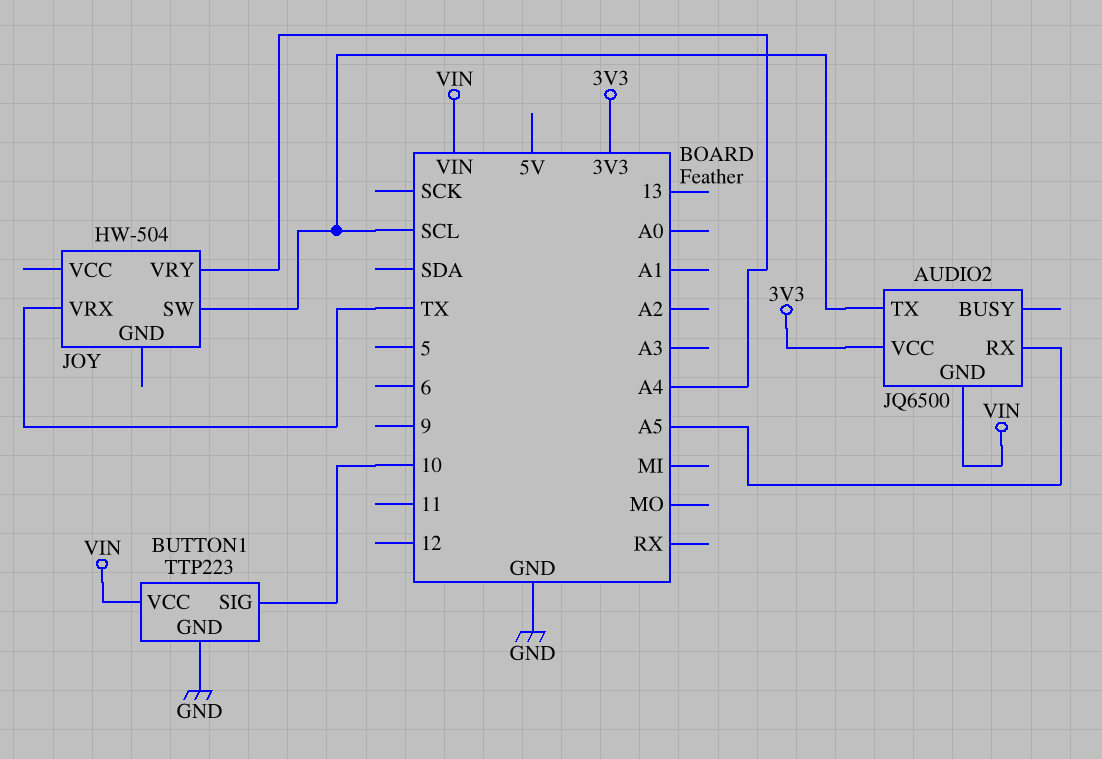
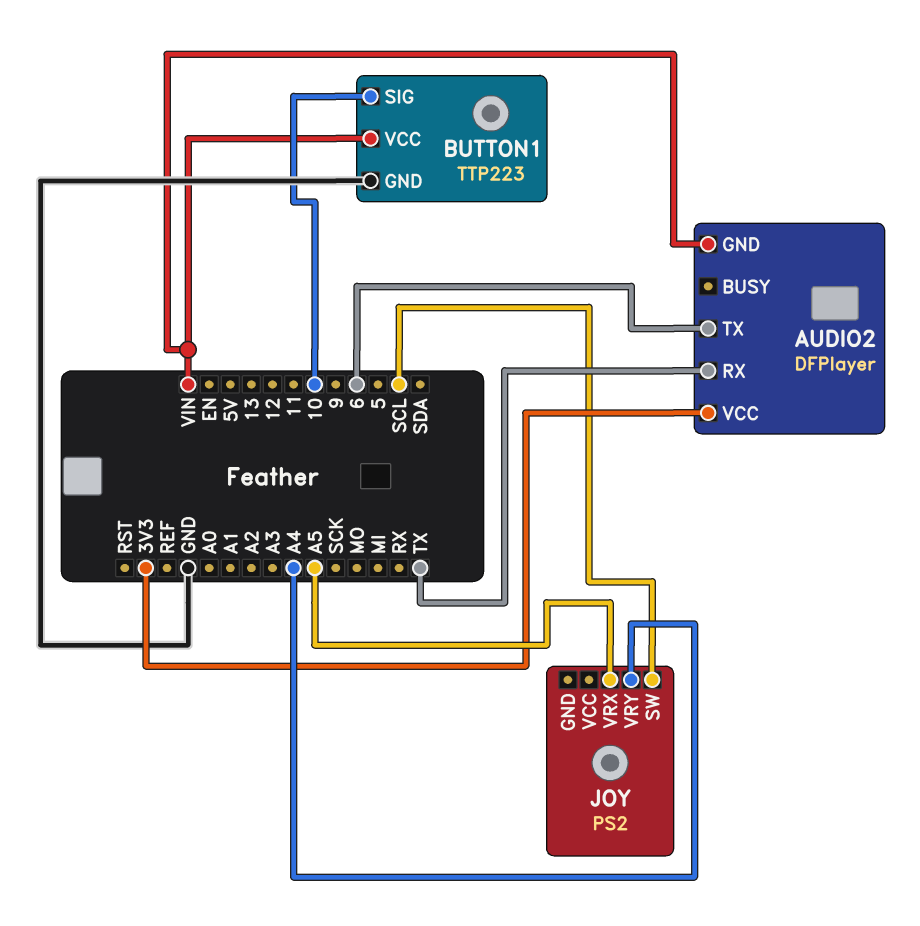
AUDIO2: JQ6500 -> DFPlayer
AUDIO2 pin RX: A5 -> TX
AUDIO2 pin TX: SCL -> 6
JOY: HW-504 -> PS2
JOY pin VRX: TX -> A5

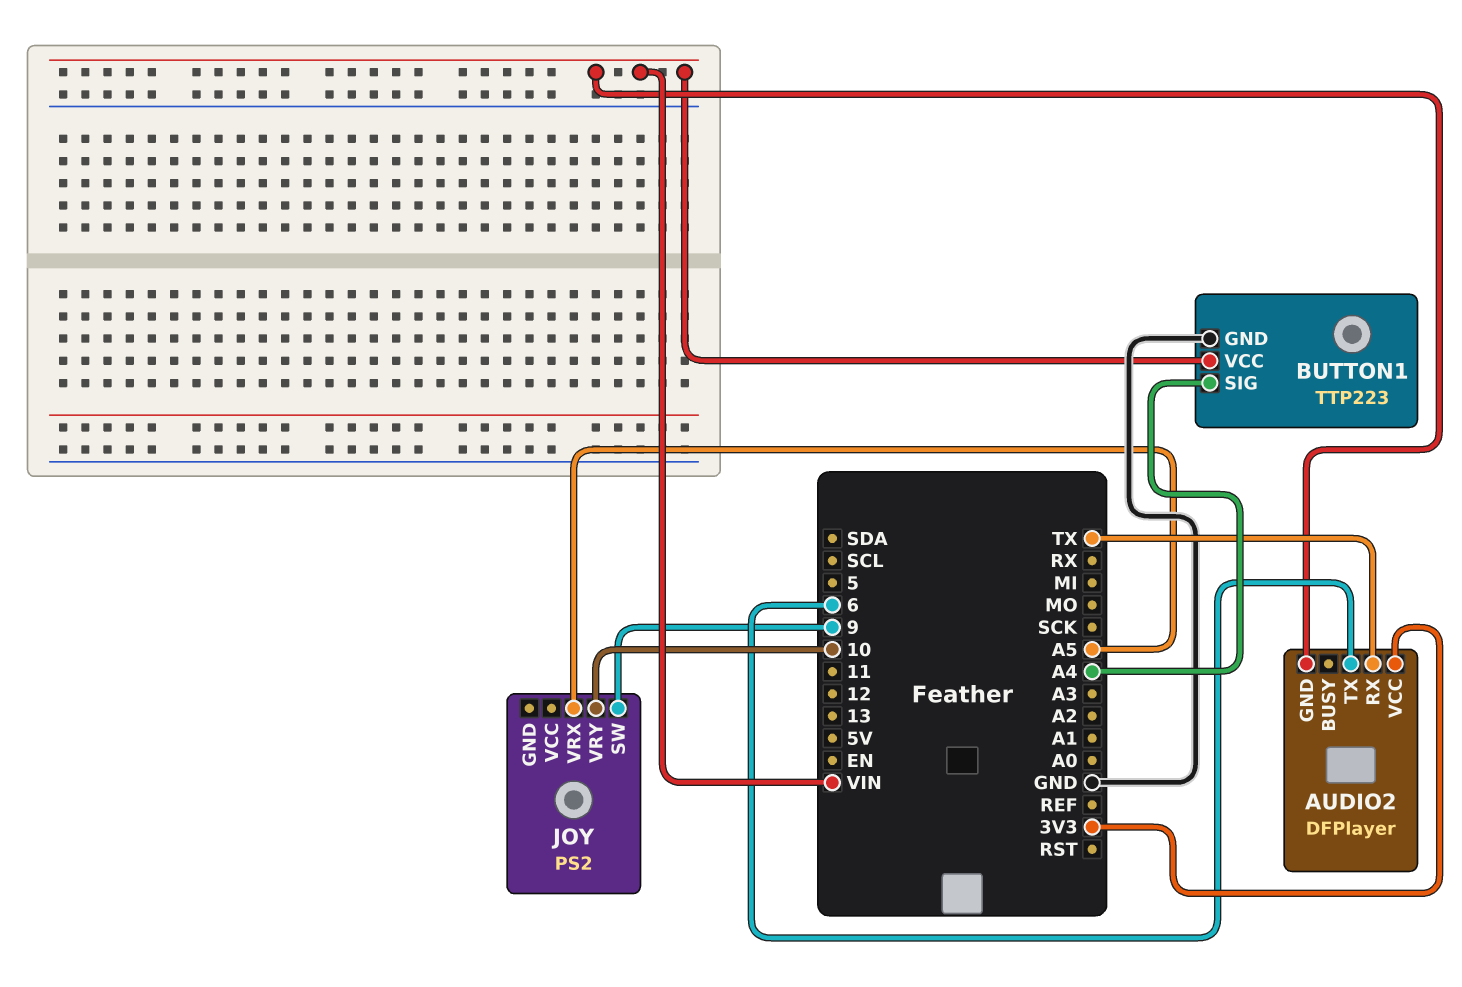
BUTTON1 pin SIG: 10 -> A4
JOY pin SW: SCL -> 9
JOY pin VRY: A4 -> 10

